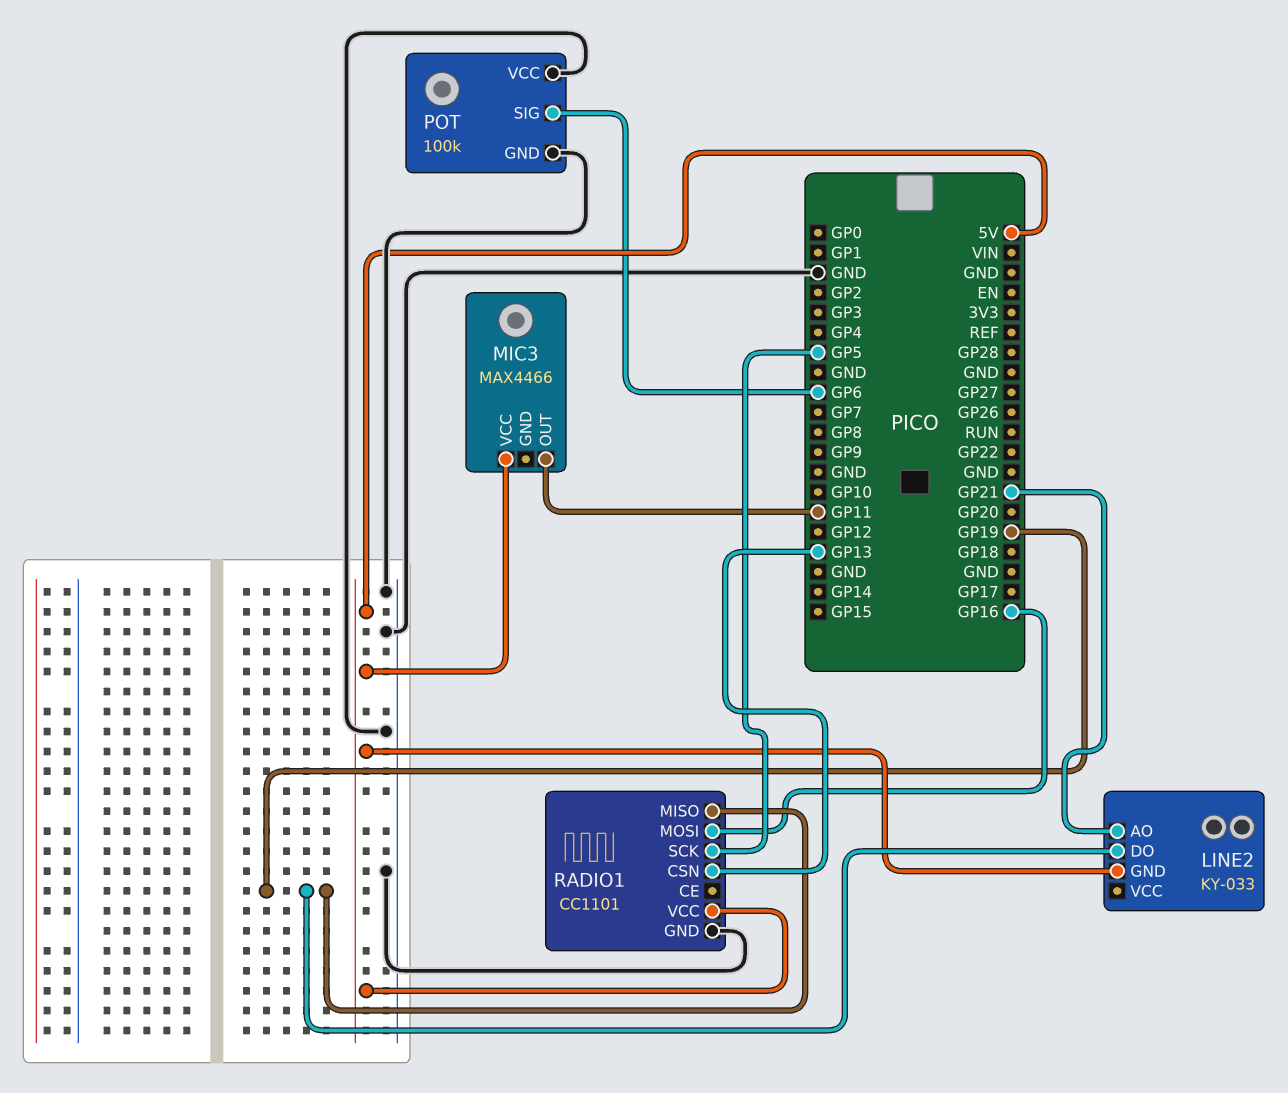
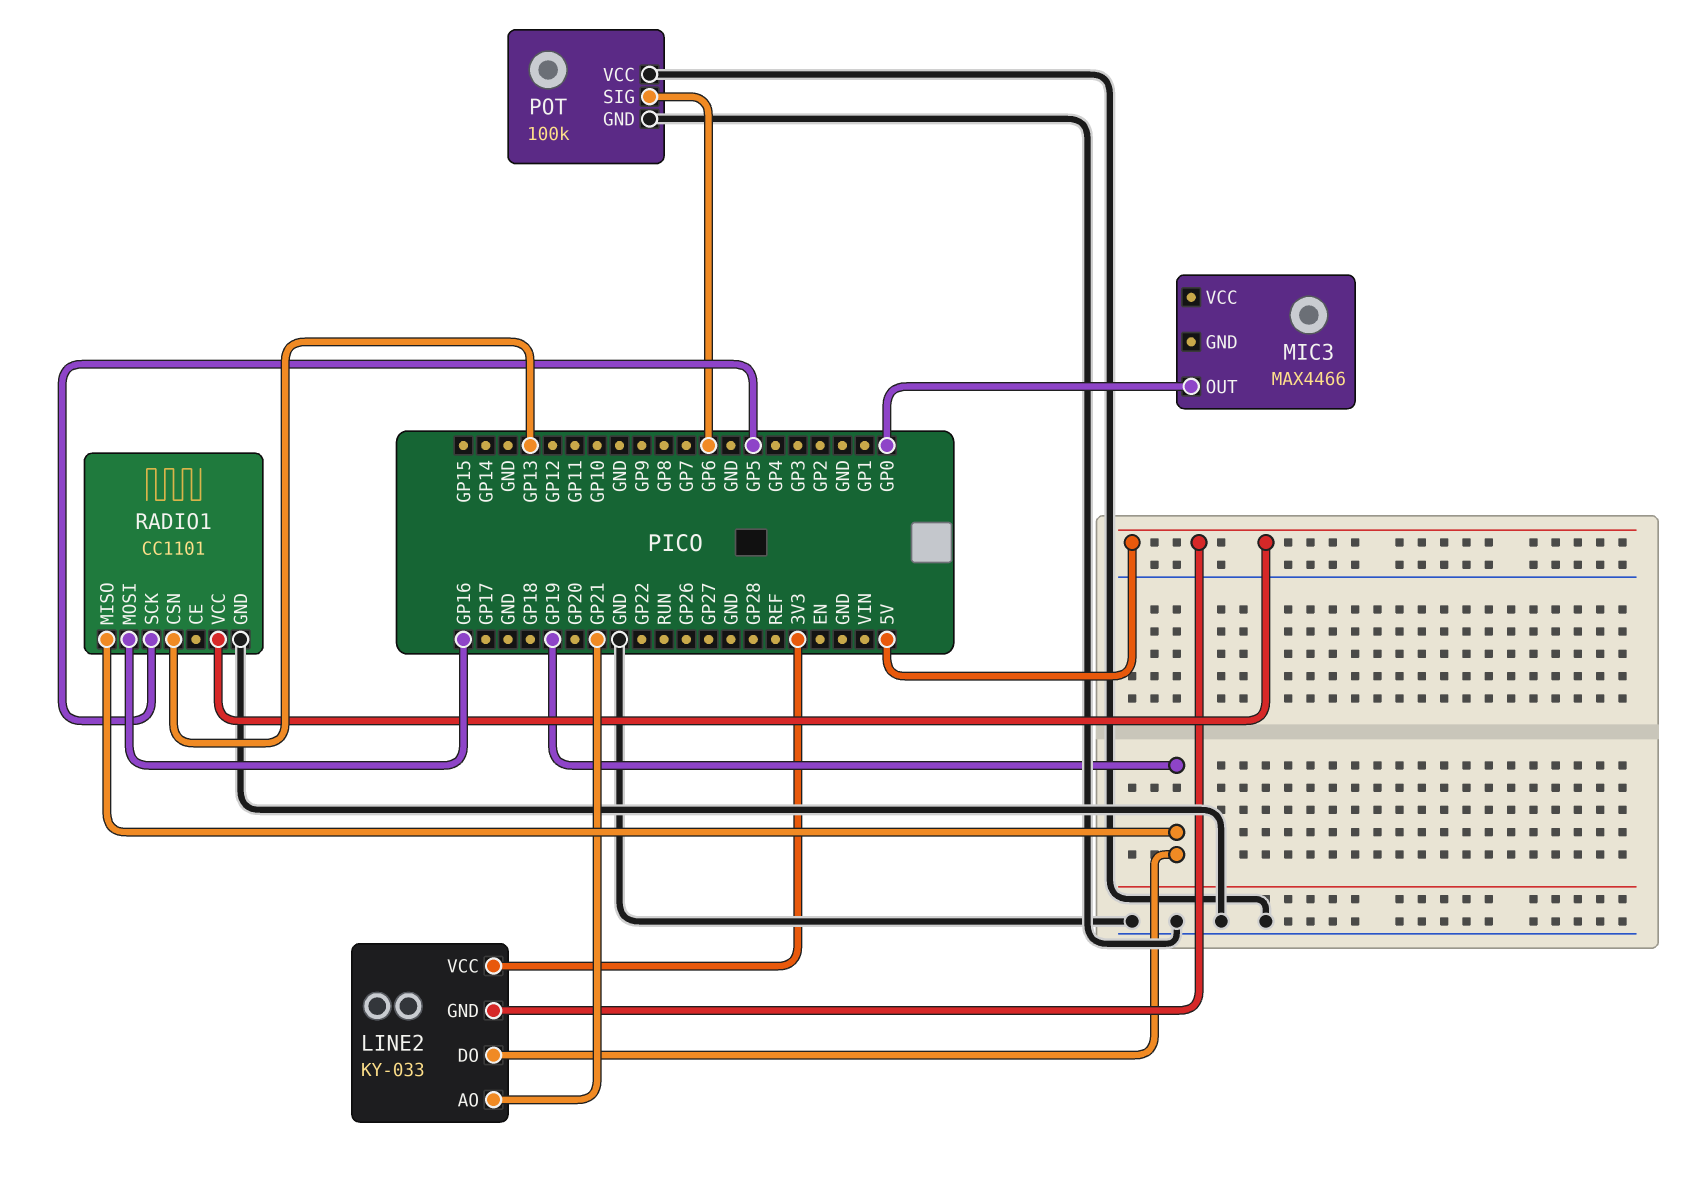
LINE2 pin VCC: none -> 3V3
MIC3 pin OUT: GP11 -> GP0
MIC3 pin VCC: 5V -> none

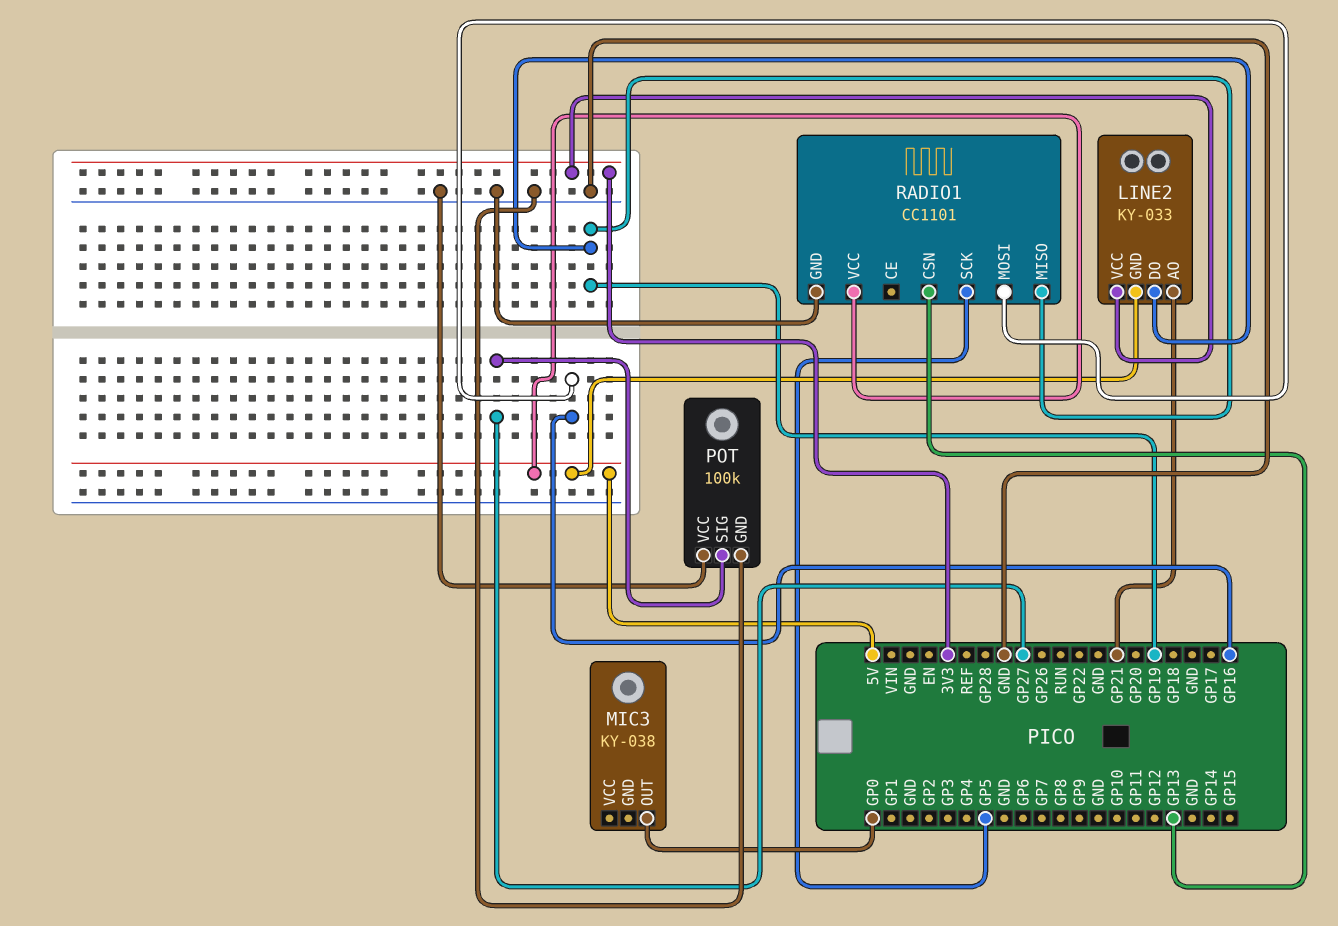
MIC3: MAX4466 -> KY-038
POT pin SIG: GP6 -> GP27

